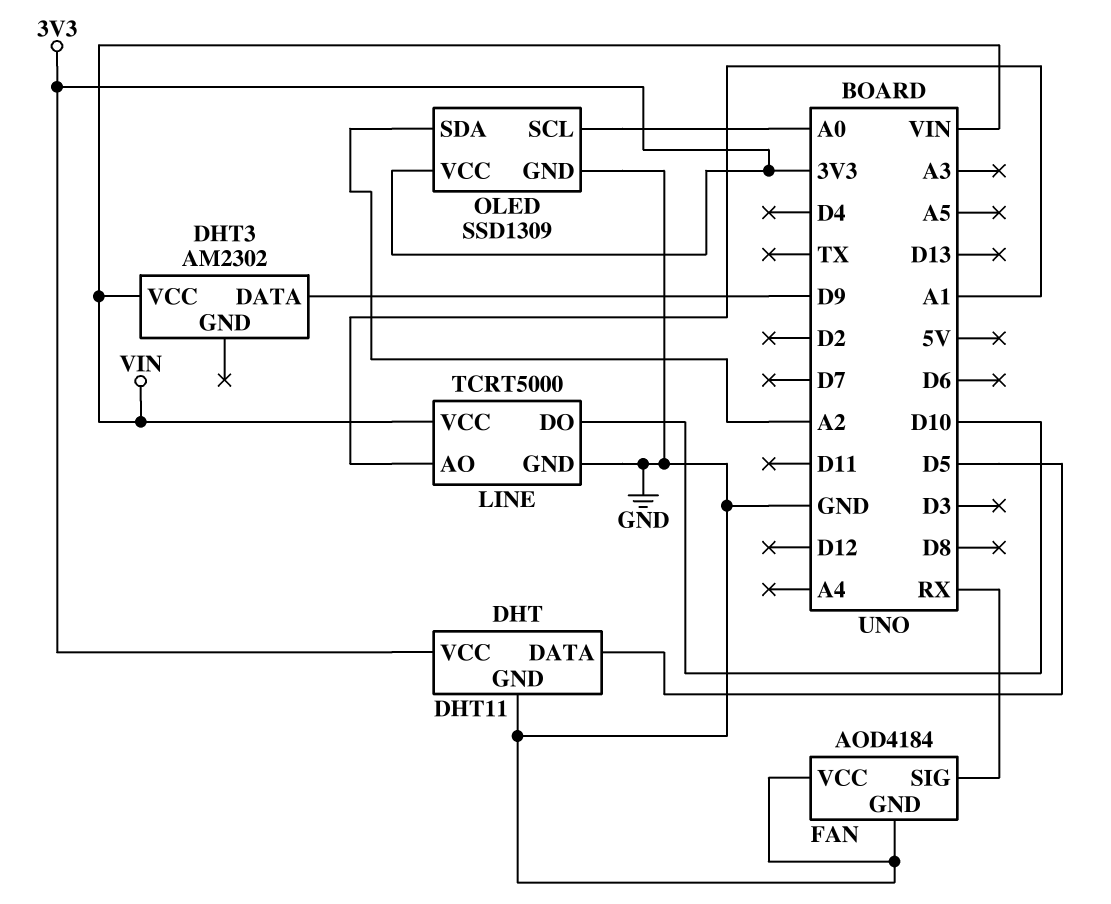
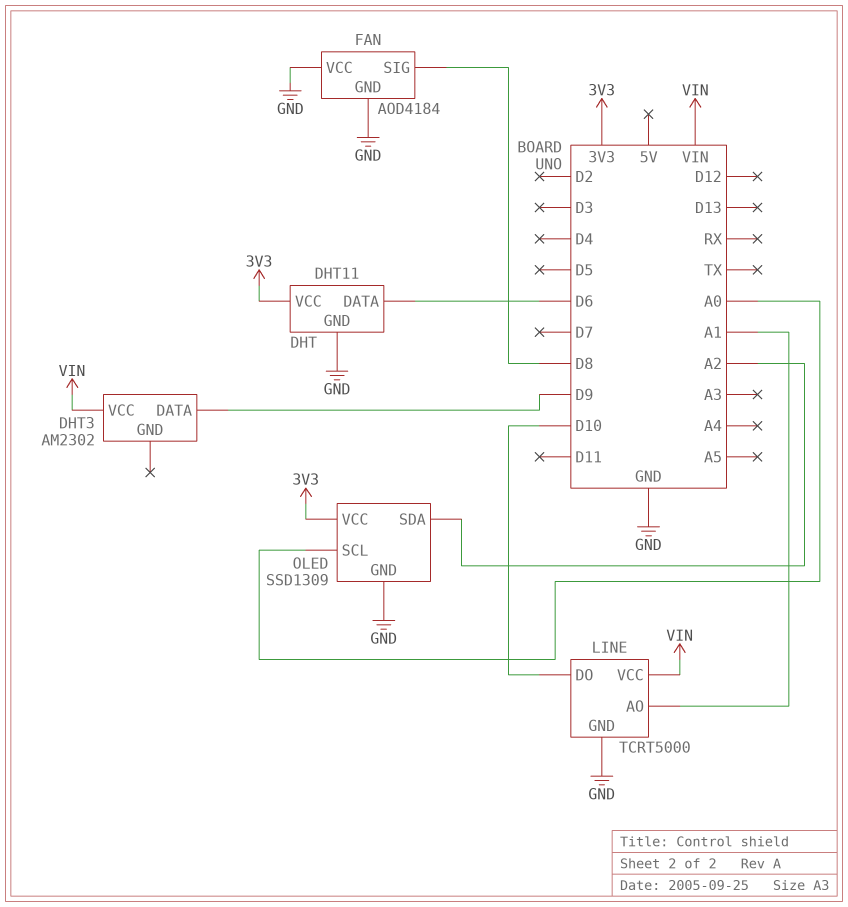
DHT pin DATA: D5 -> D6
FAN pin SIG: RX -> D8

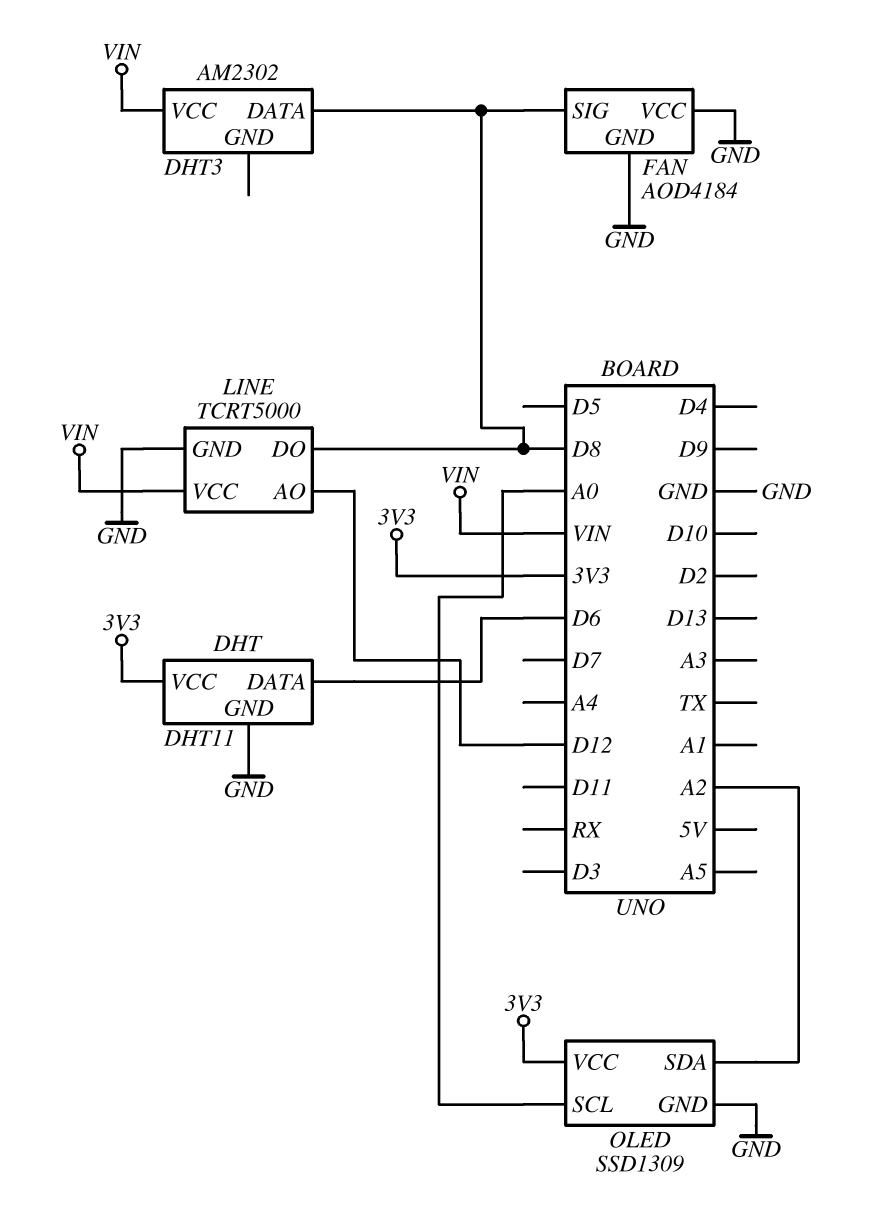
DHT3 pin DATA: D9 -> D8
LINE pin AO: A1 -> D12
LINE pin DO: D10 -> D8

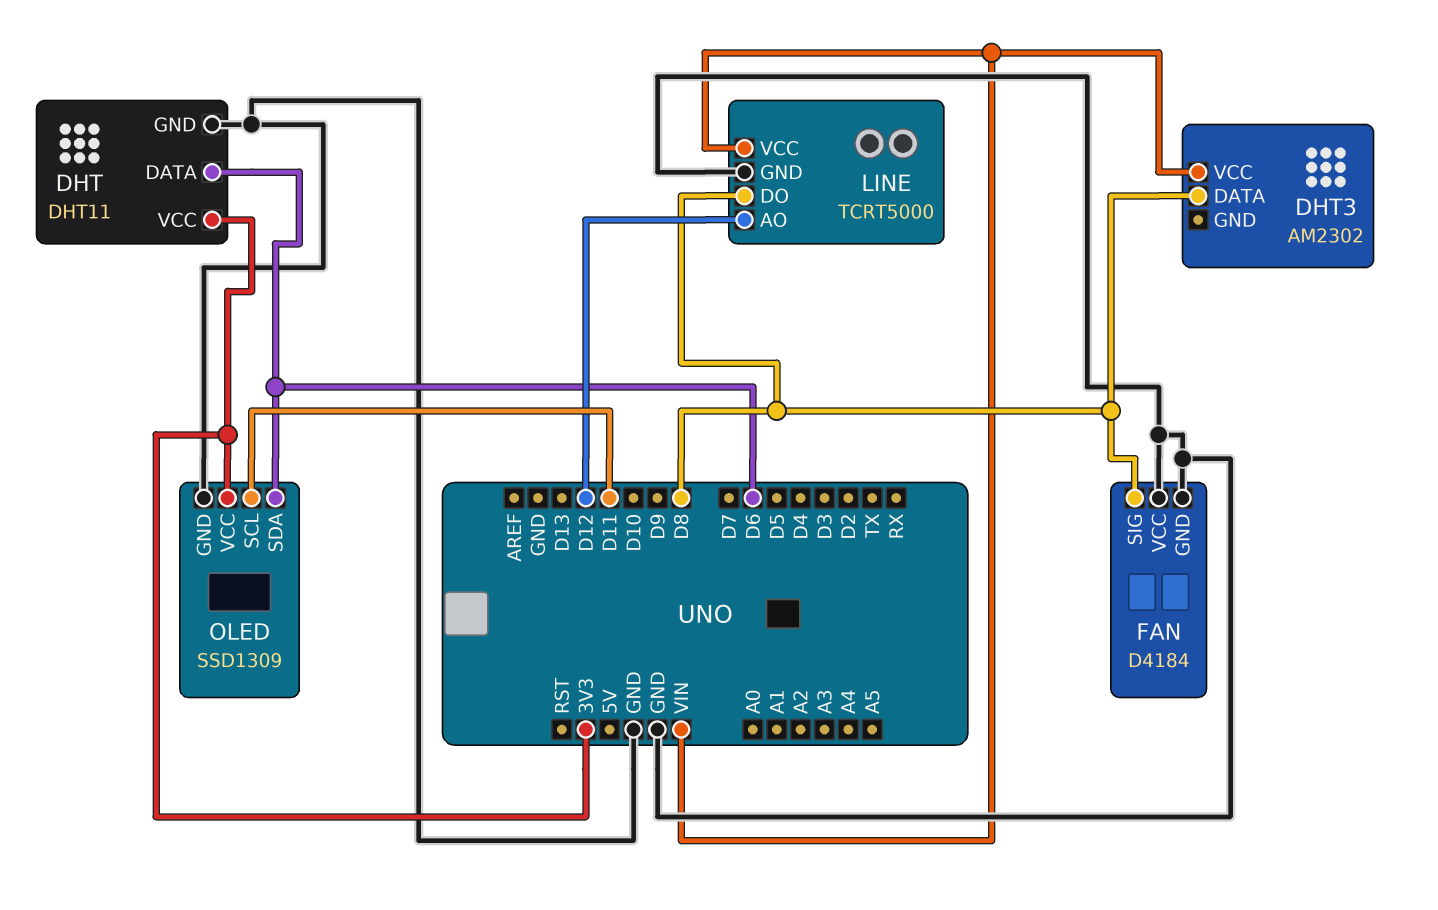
FAN: AOD4184 -> D4184
OLED pin SCL: A0 -> D11
OLED pin SDA: A2 -> D6

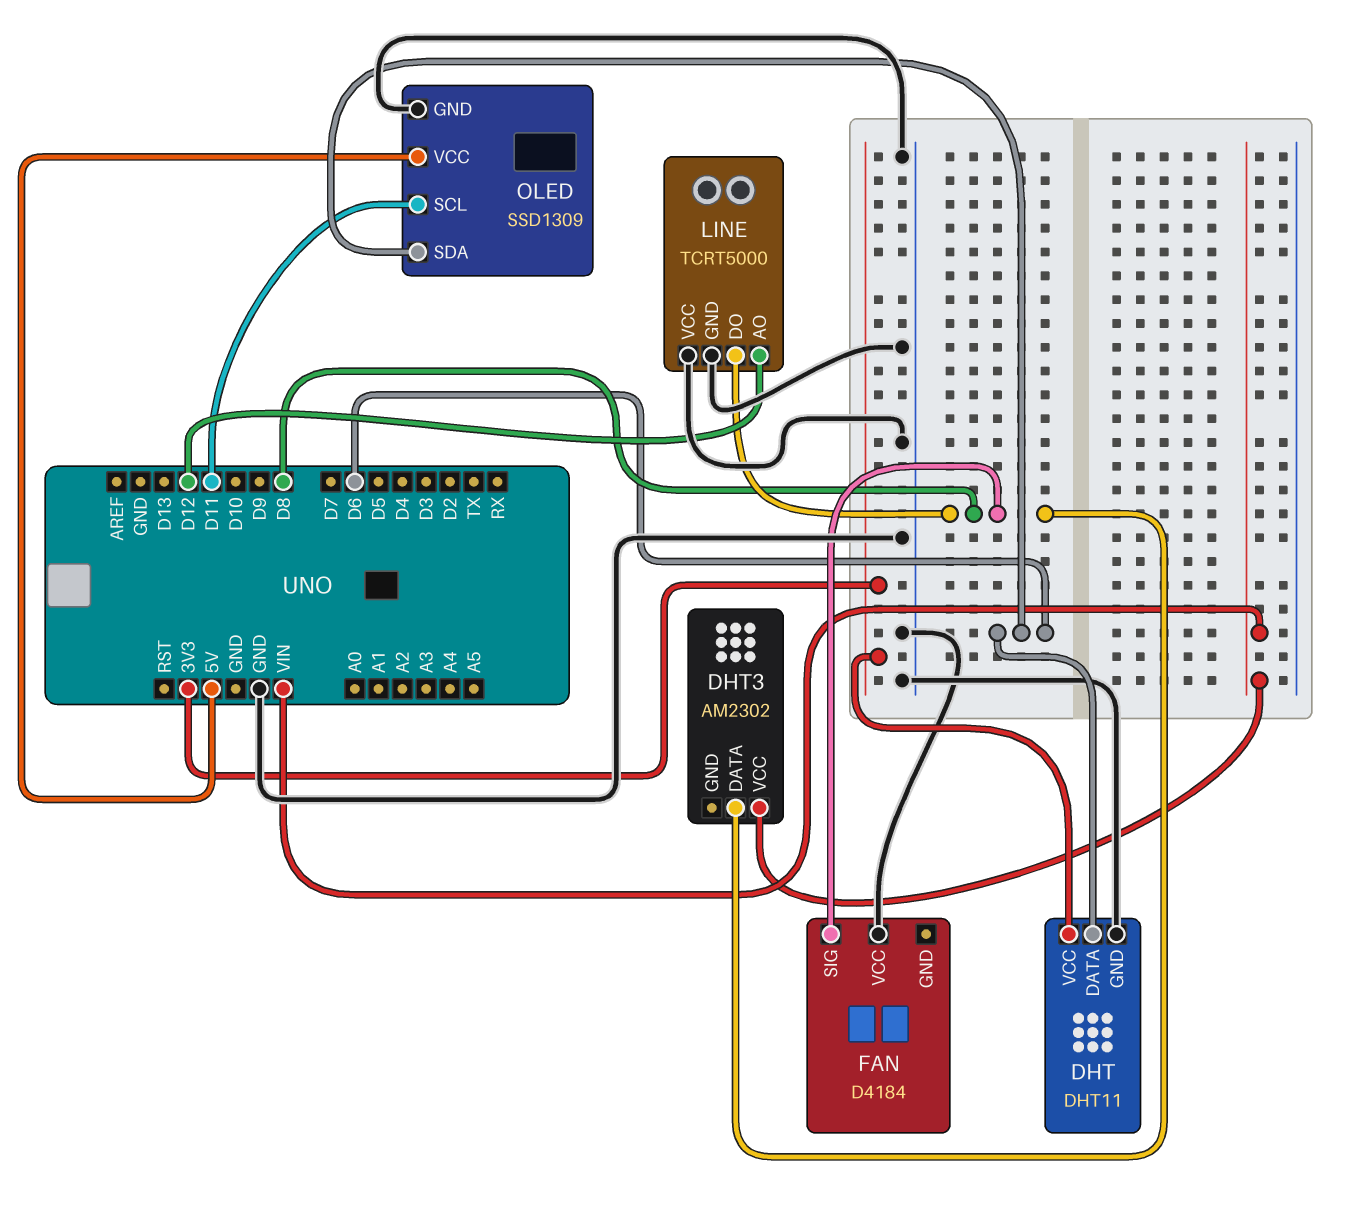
FAN pin GND: GND -> none
LINE pin VCC: VIN -> GND
OLED pin VCC: 3V3 -> 5V

